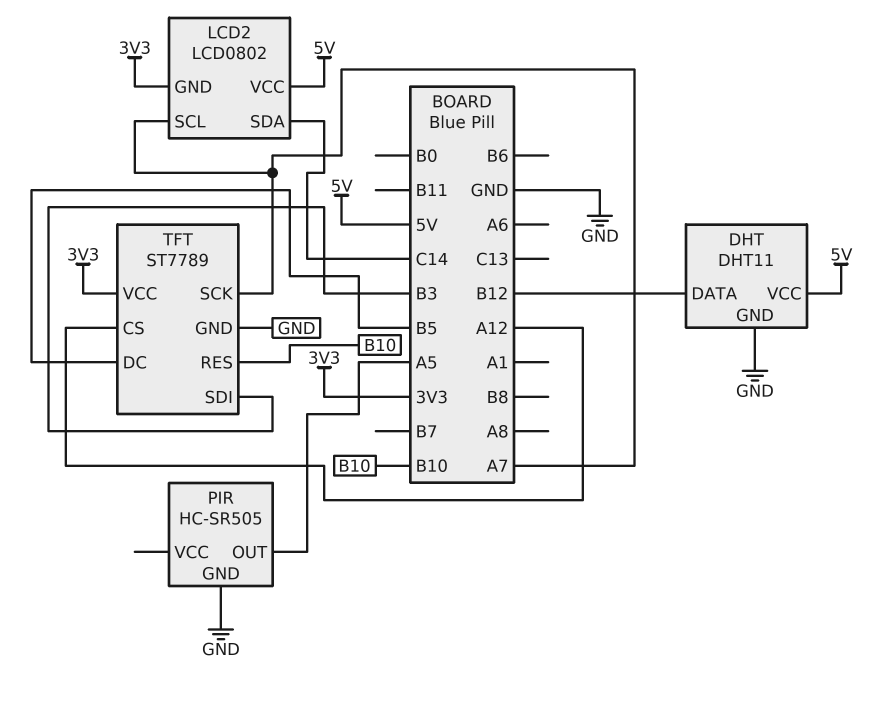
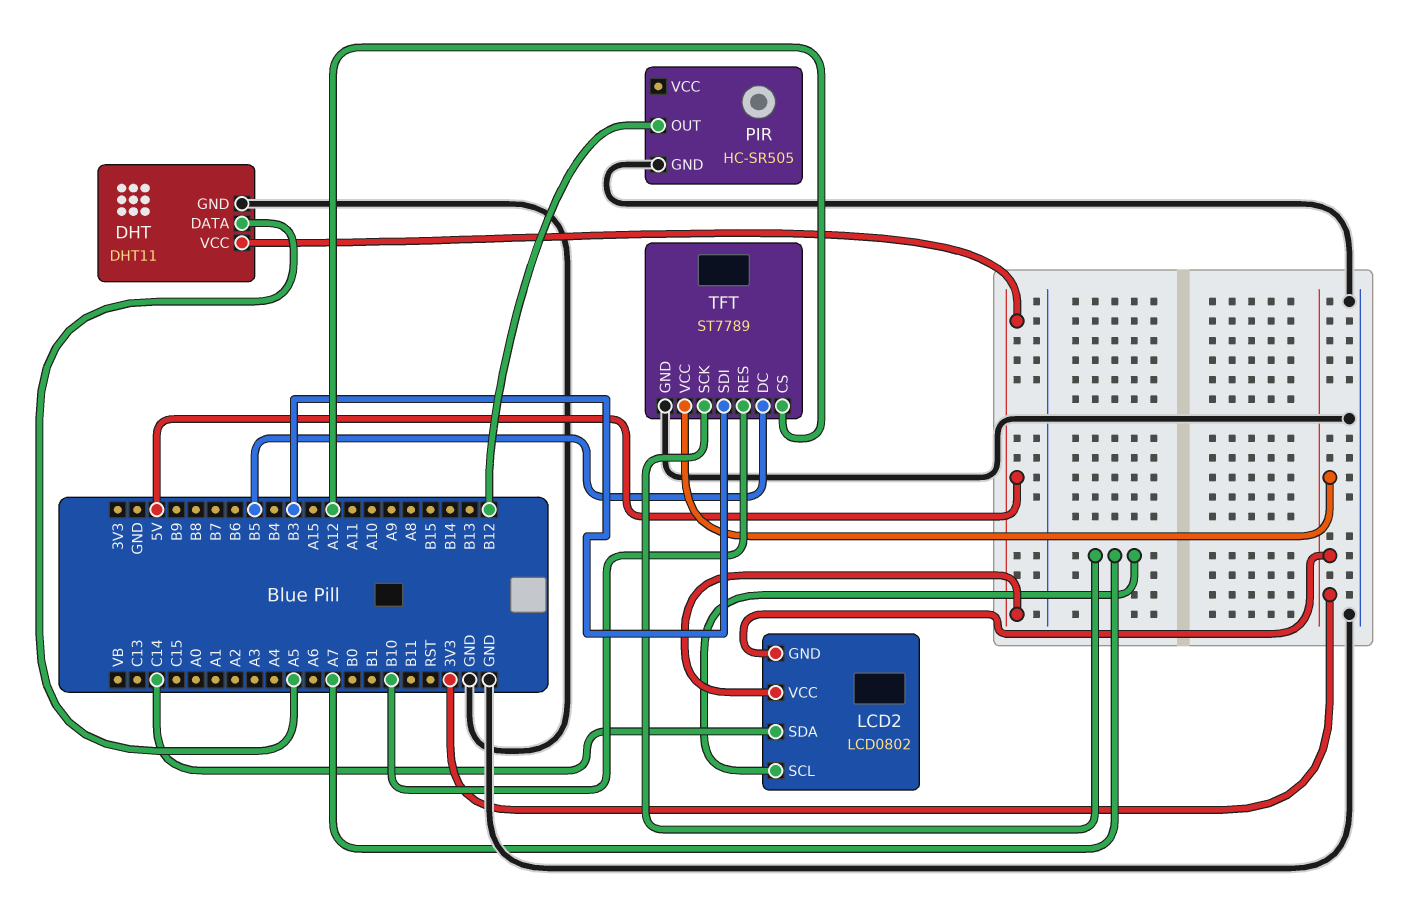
DHT pin DATA: B12 -> A5
PIR pin OUT: A5 -> B12

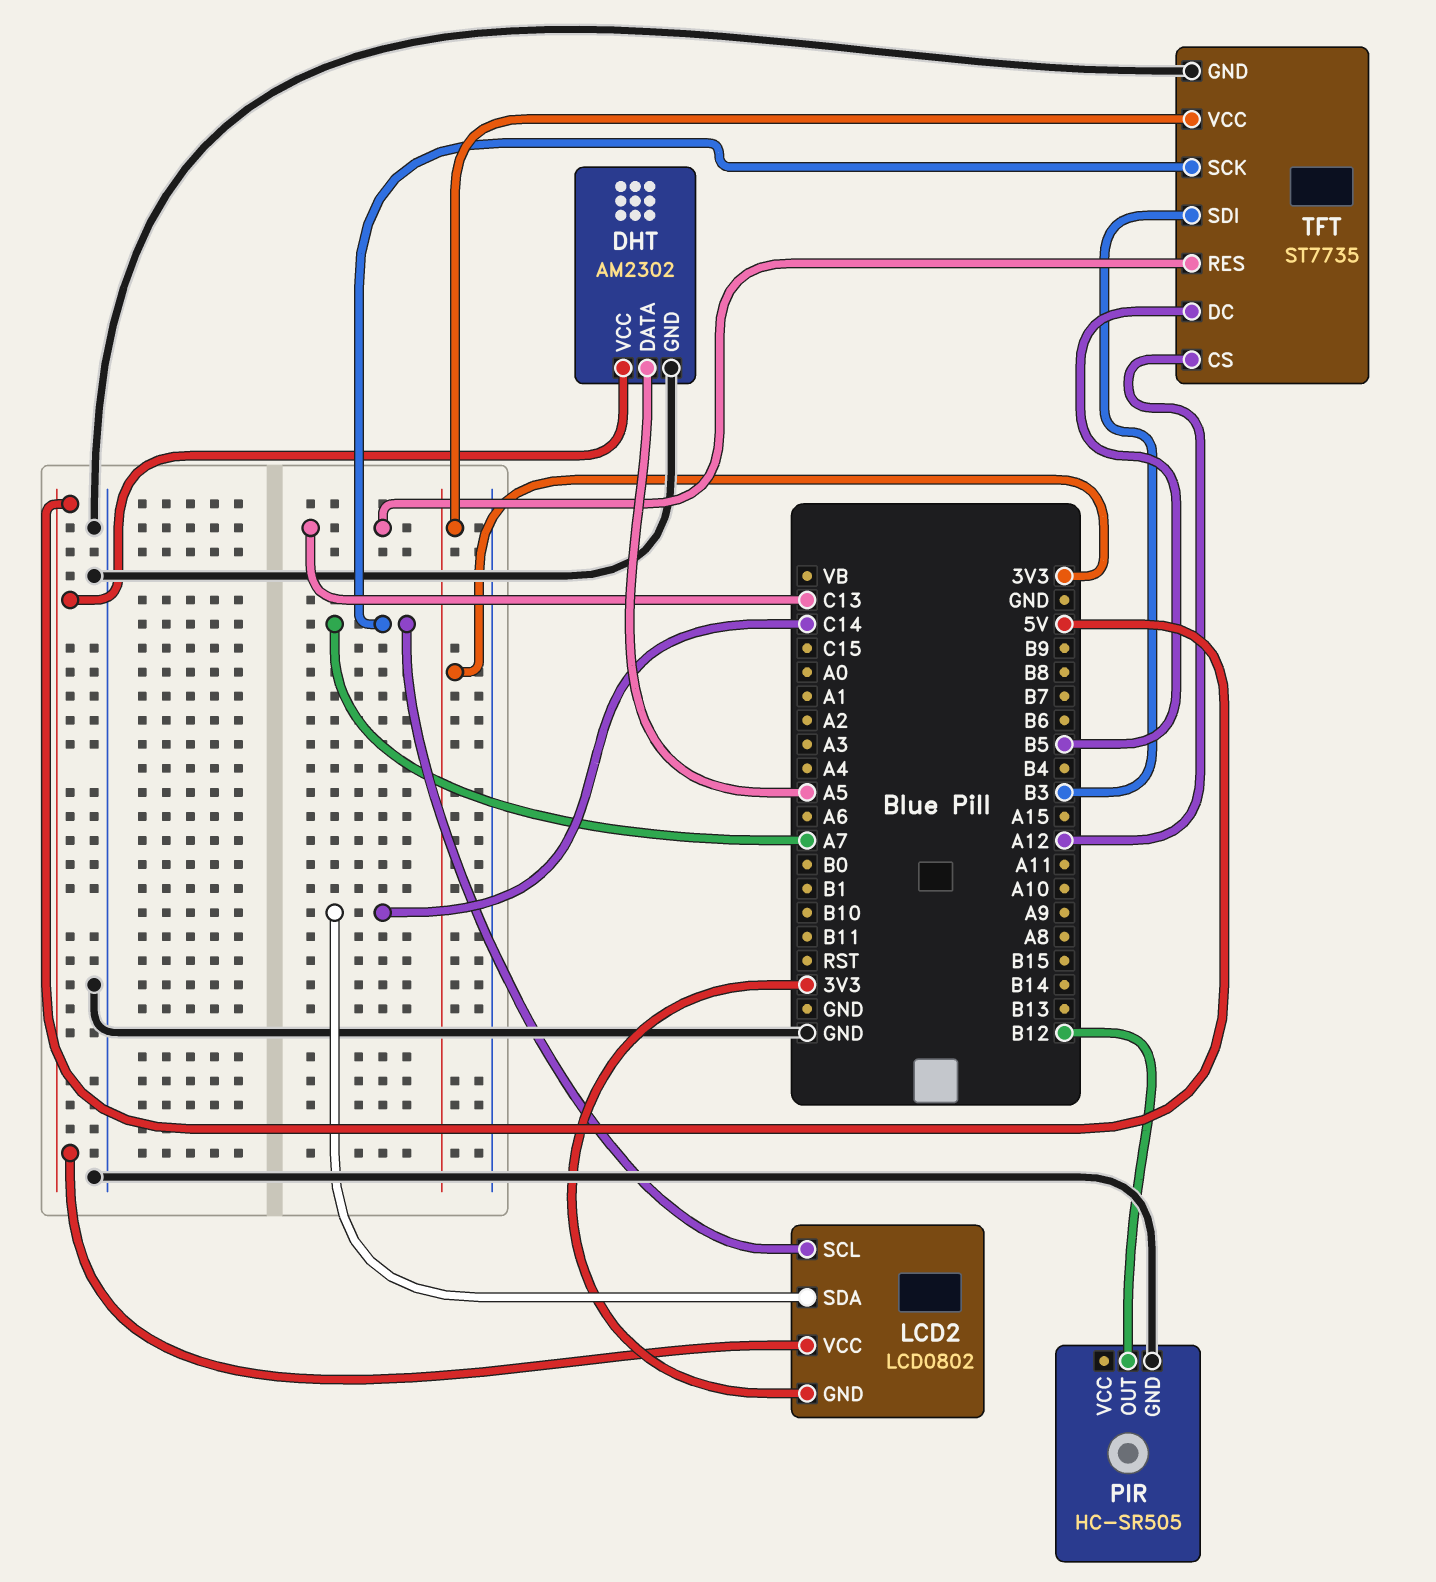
DHT: DHT11 -> AM2302
TFT: ST7789 -> ST7735
TFT pin RES: B10 -> C13

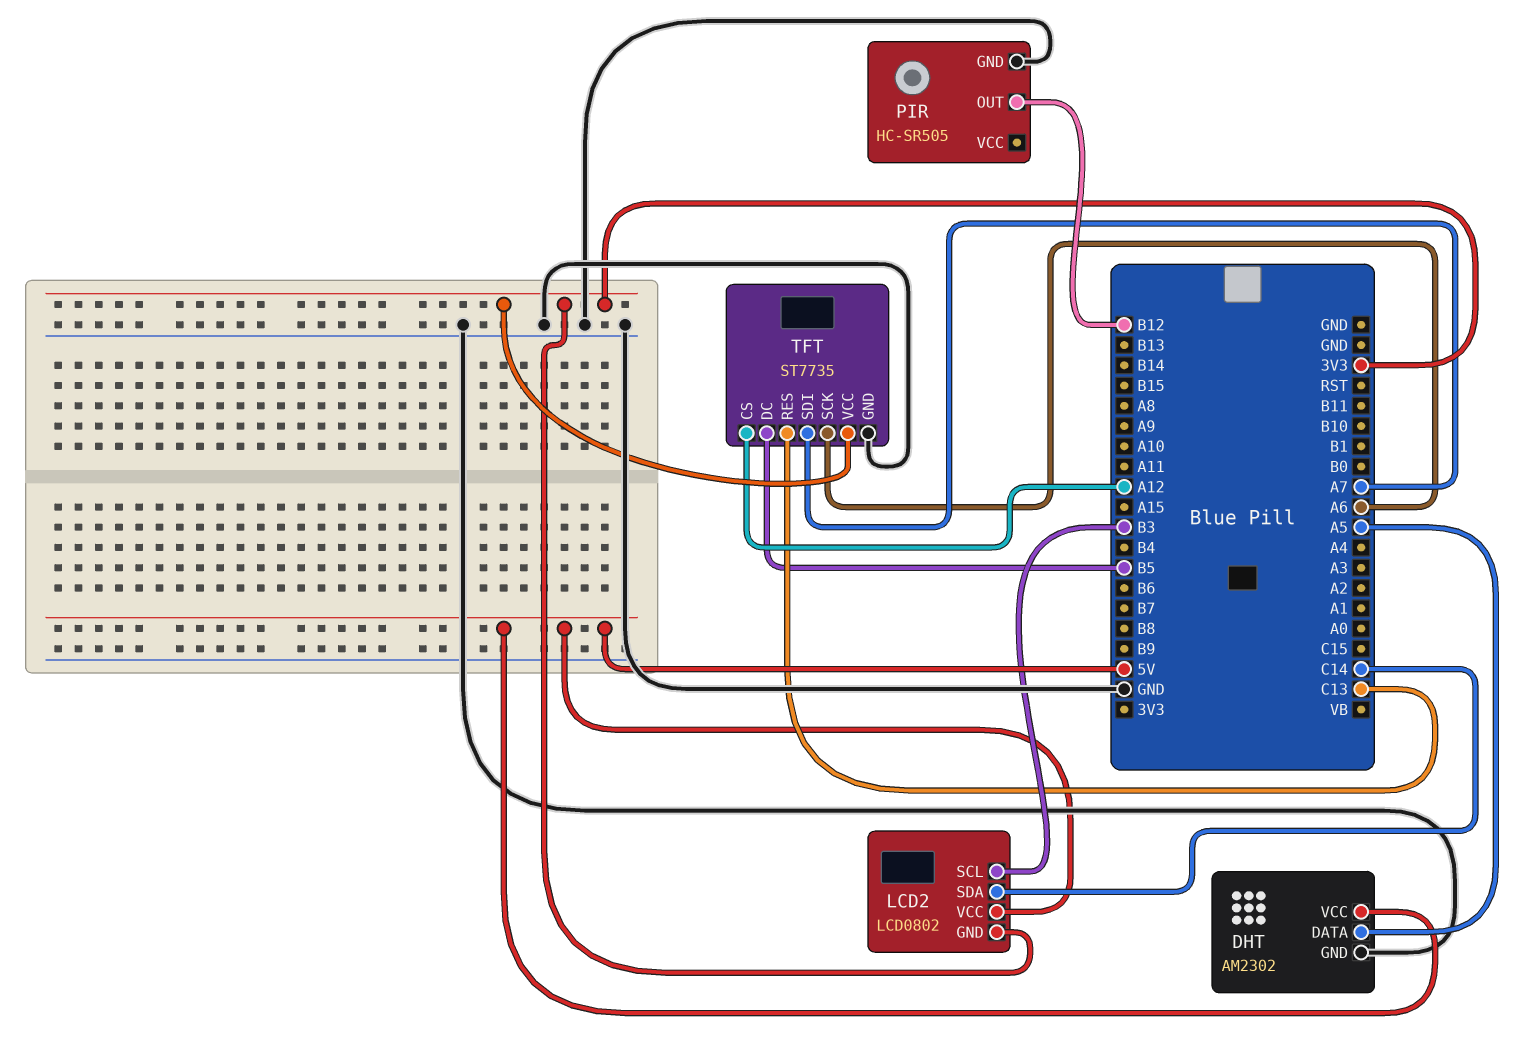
LCD2 pin SCL: A7 -> B3
TFT pin SCK: A7 -> A6
TFT pin SDI: B3 -> A7

